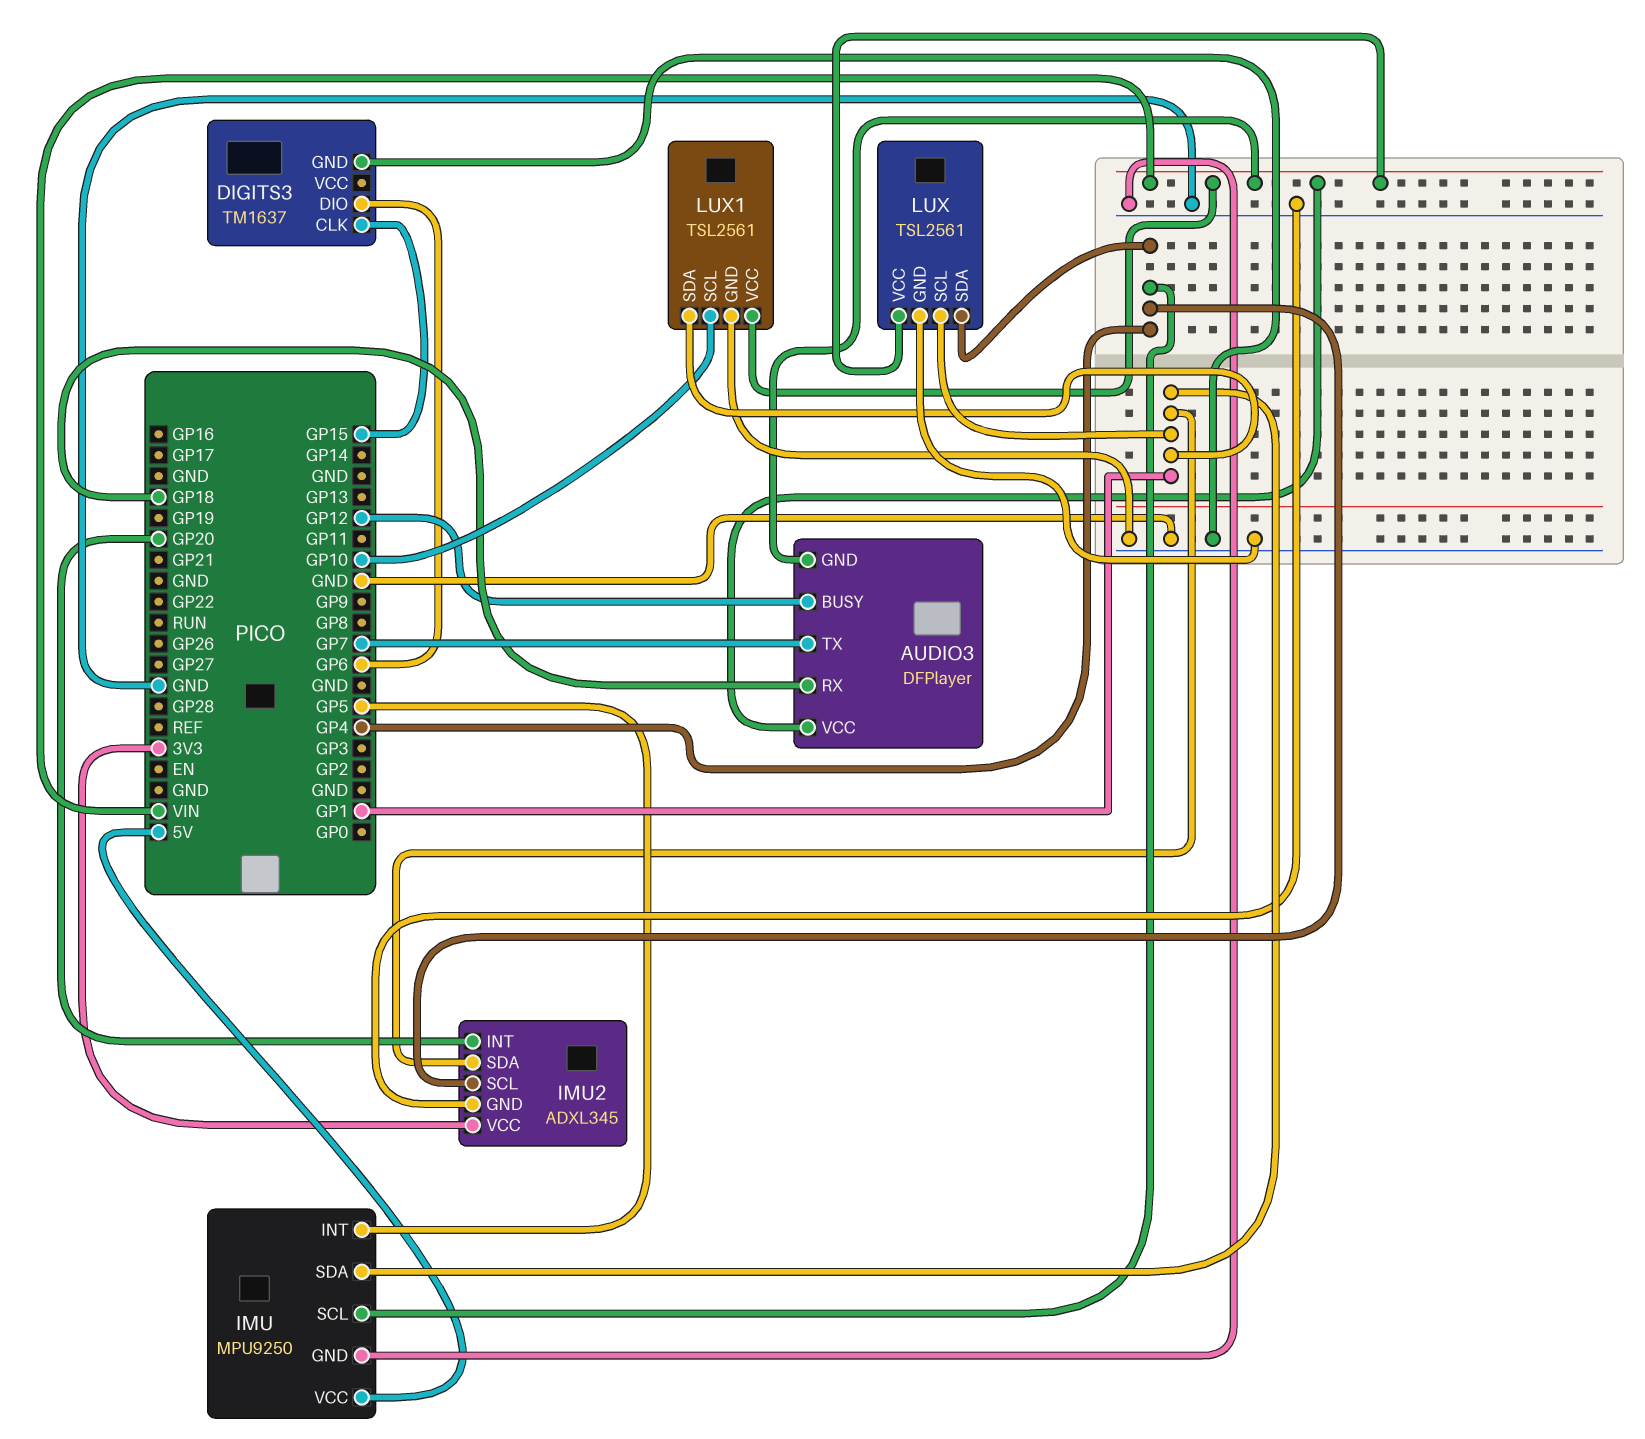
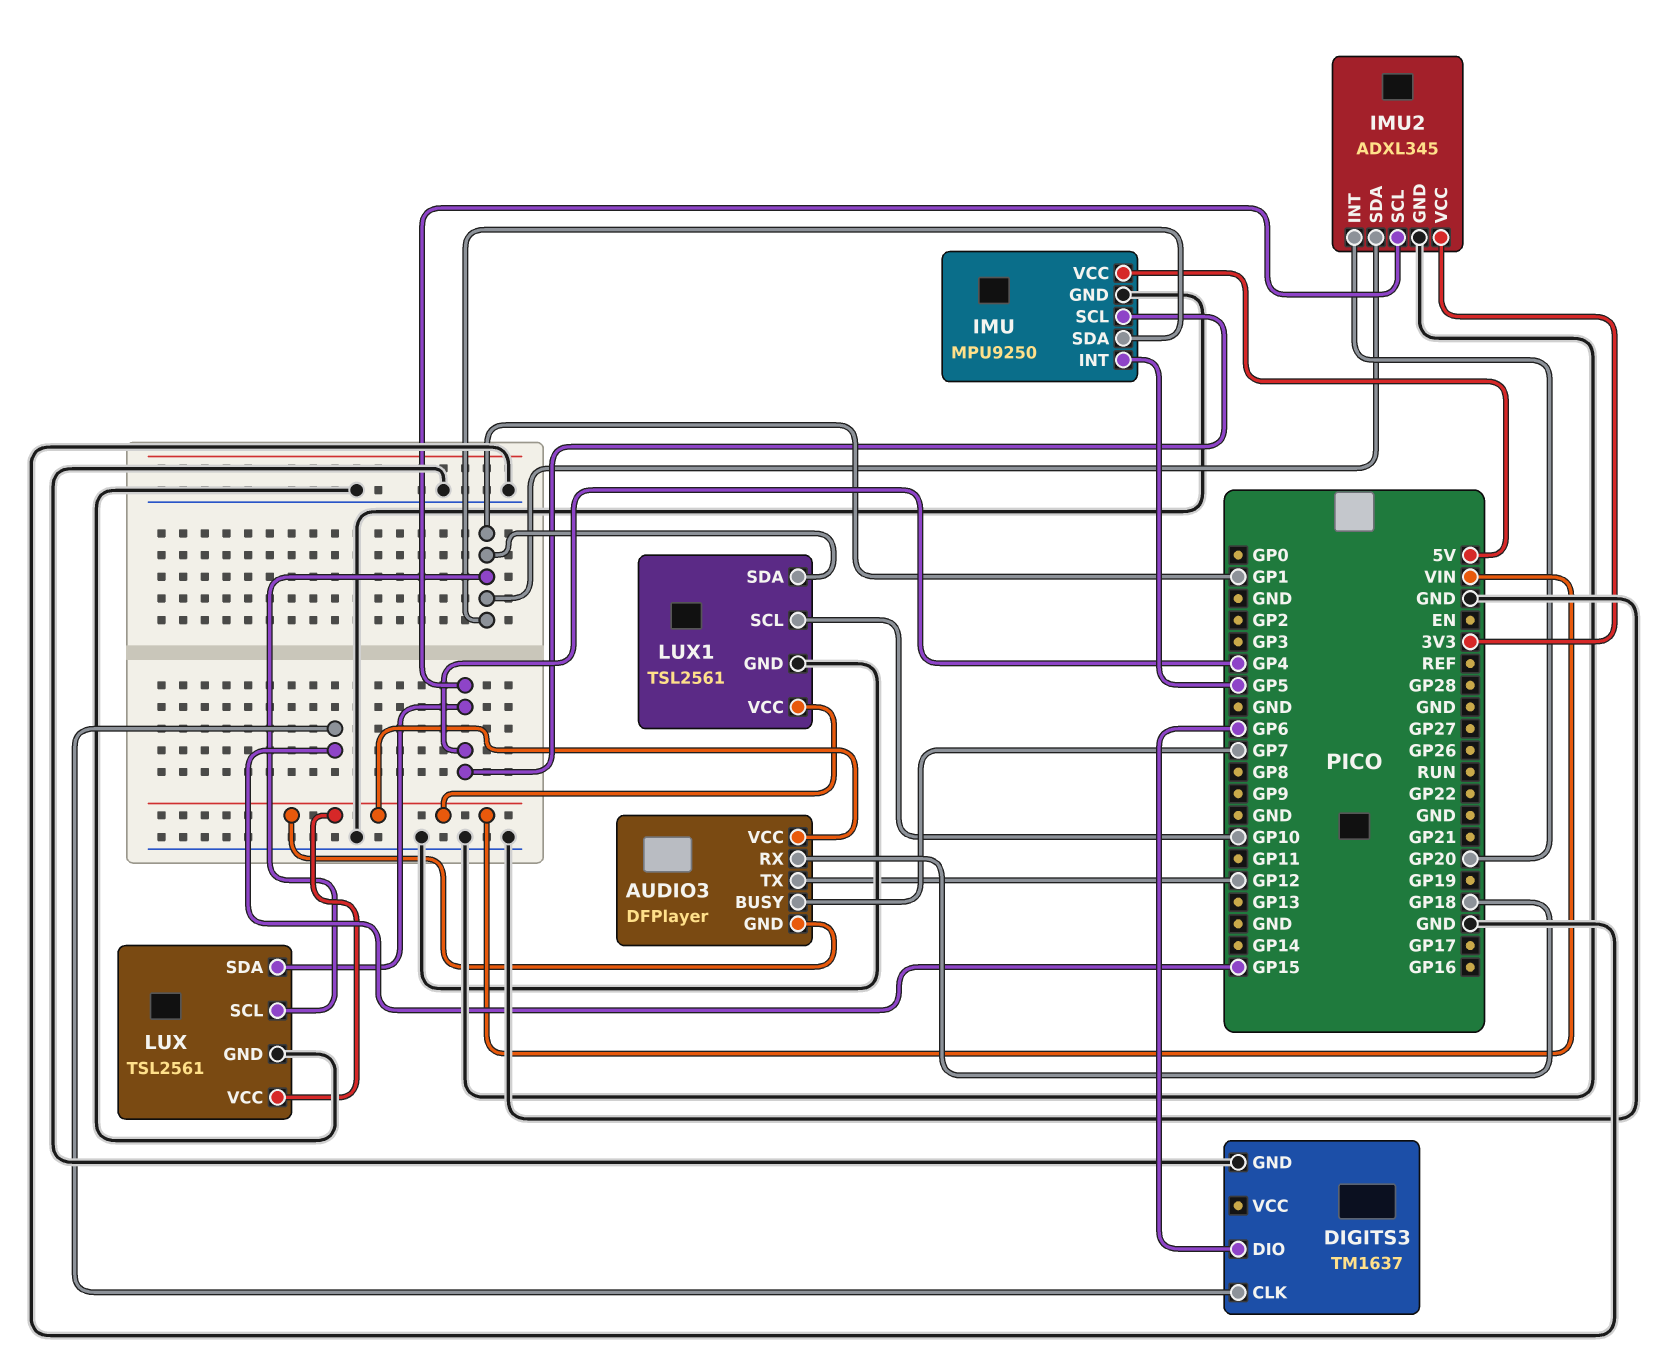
AUDIO3 pin BUSY: GP12 -> GP7
AUDIO3 pin TX: GP7 -> GP12

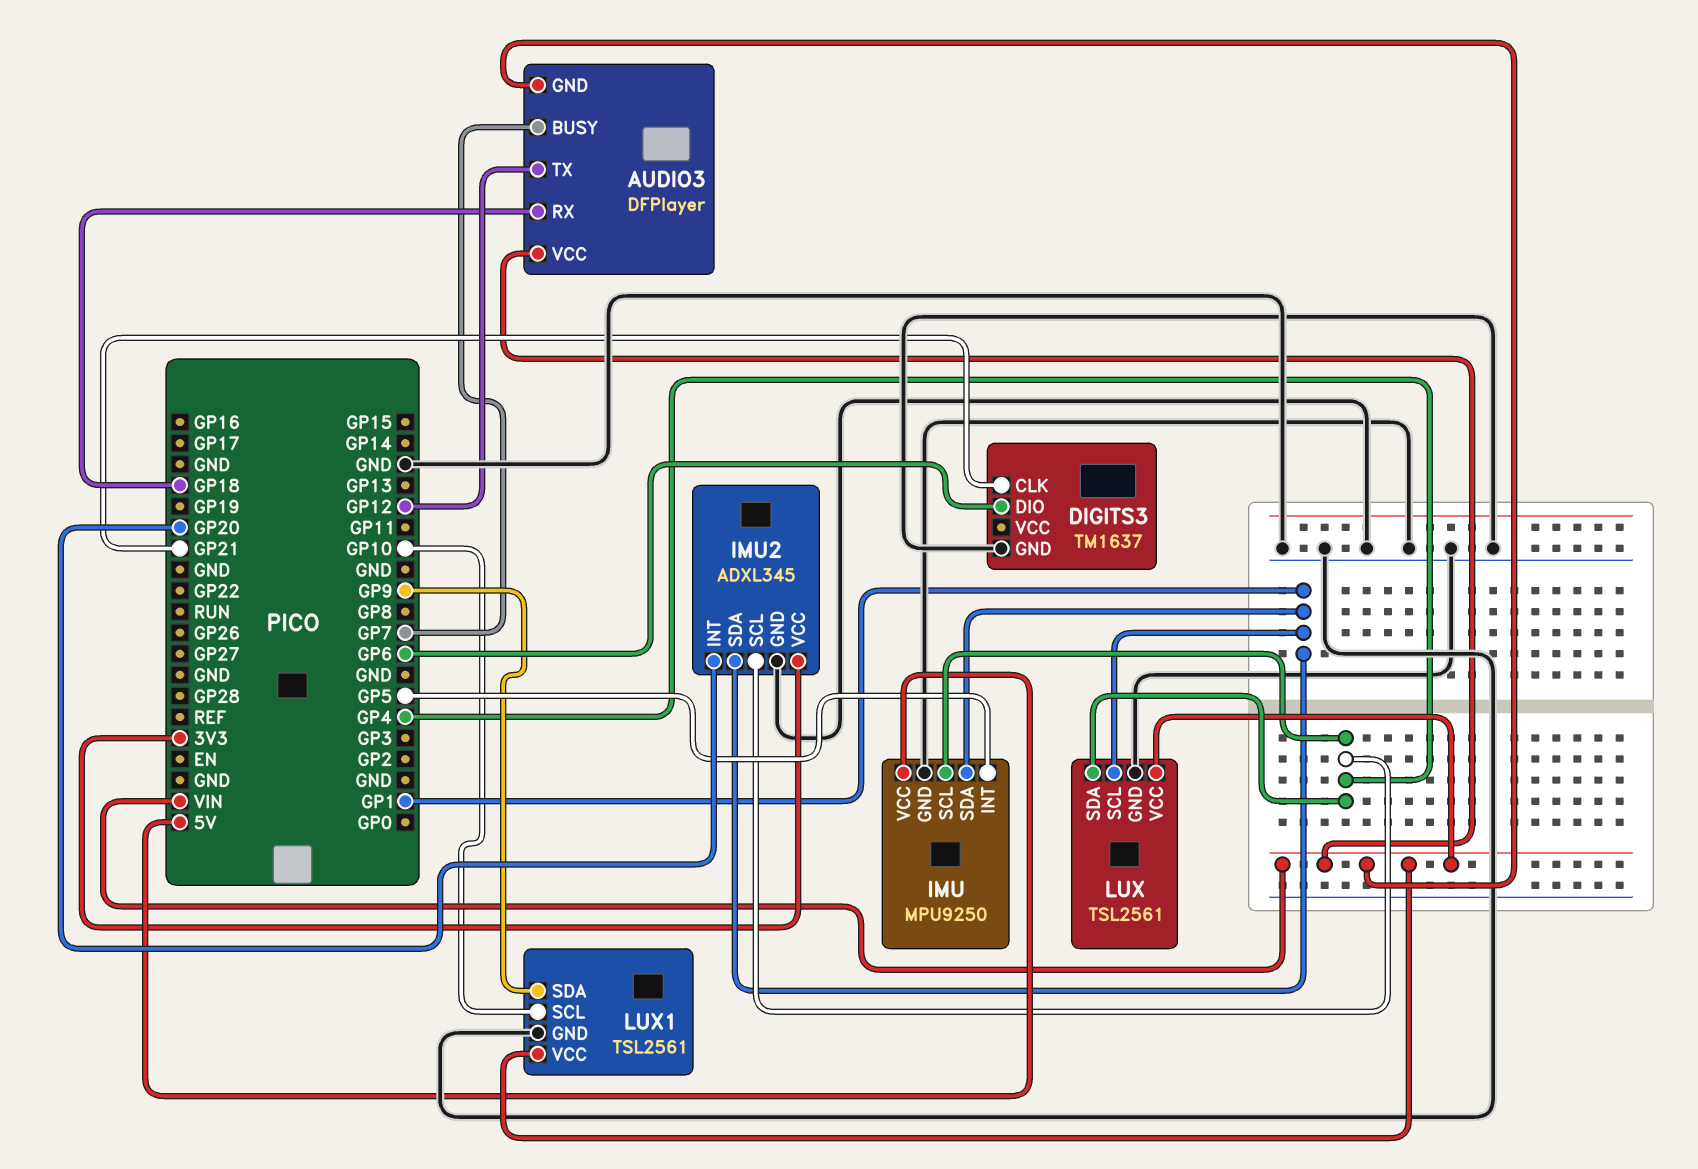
DIGITS3 pin CLK: GP15 -> GP21
LUX1 pin SDA: GP1 -> GP9

